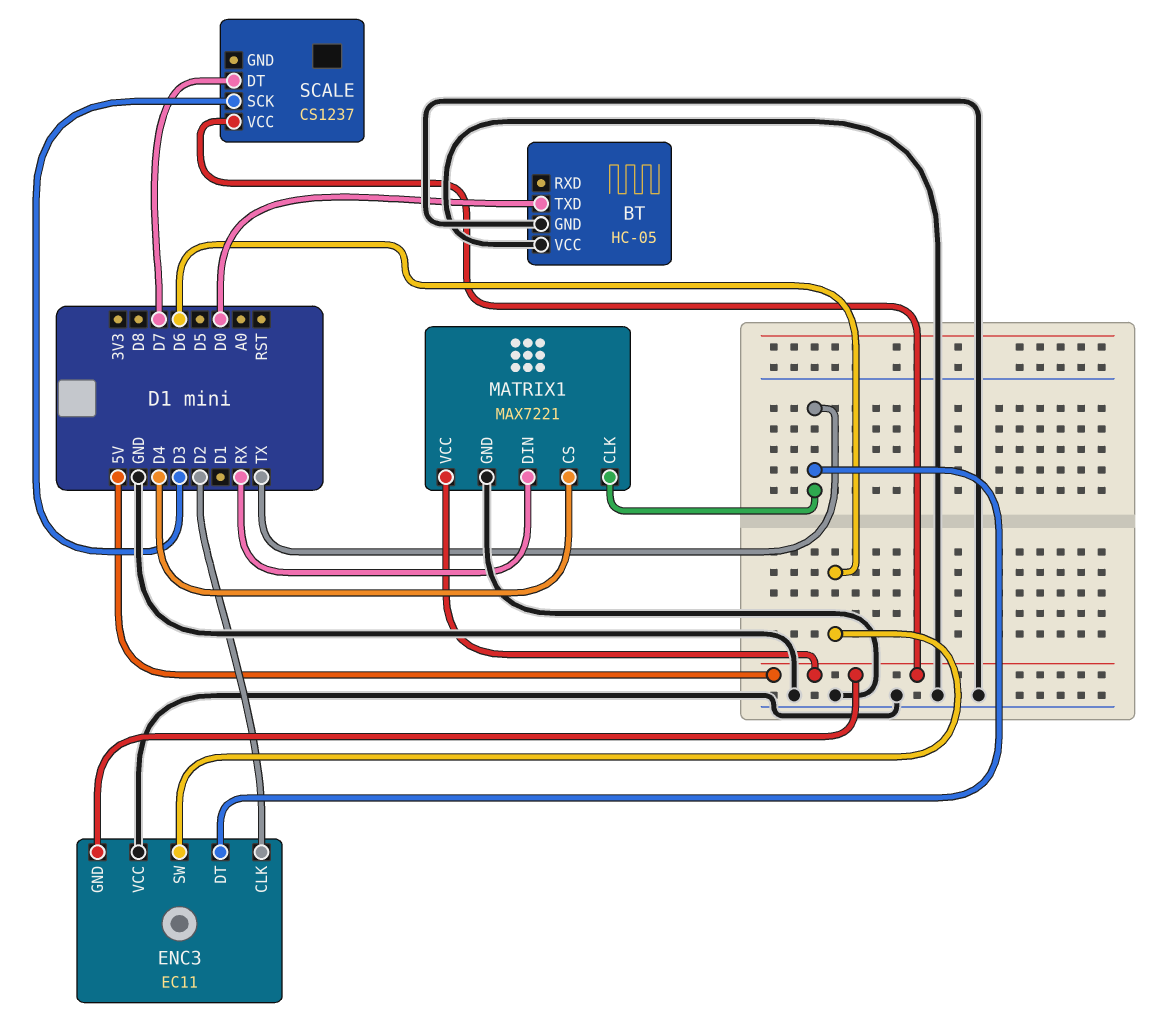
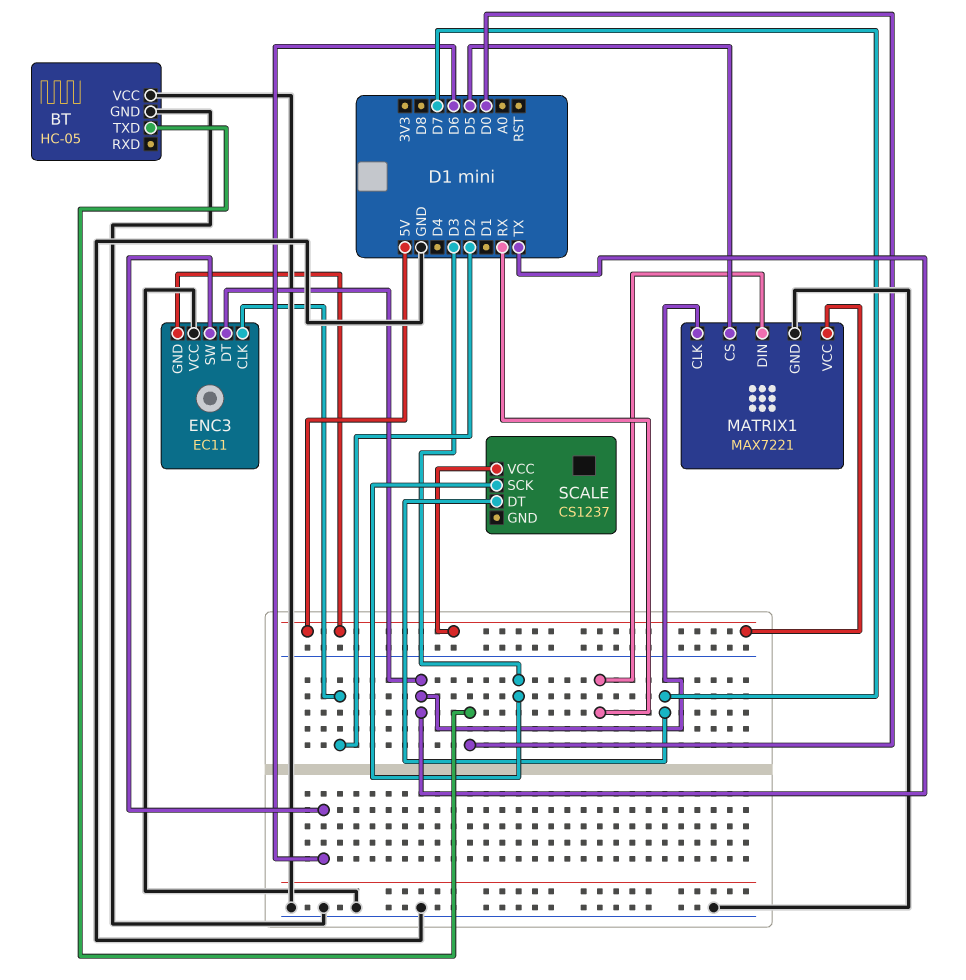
MATRIX1 pin CS: D4 -> D5

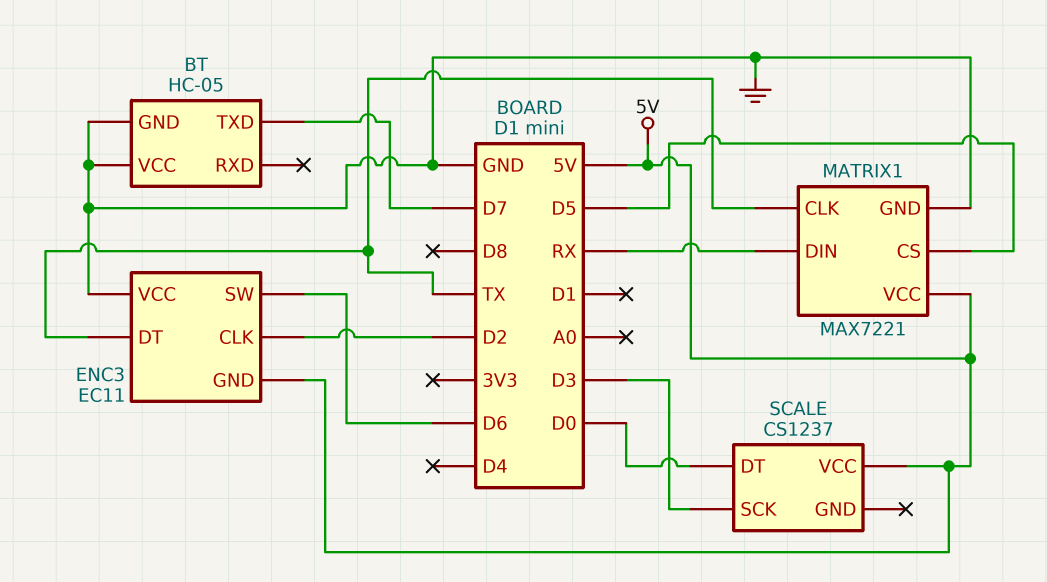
BT pin TXD: D0 -> D7
SCALE pin DT: D7 -> D0

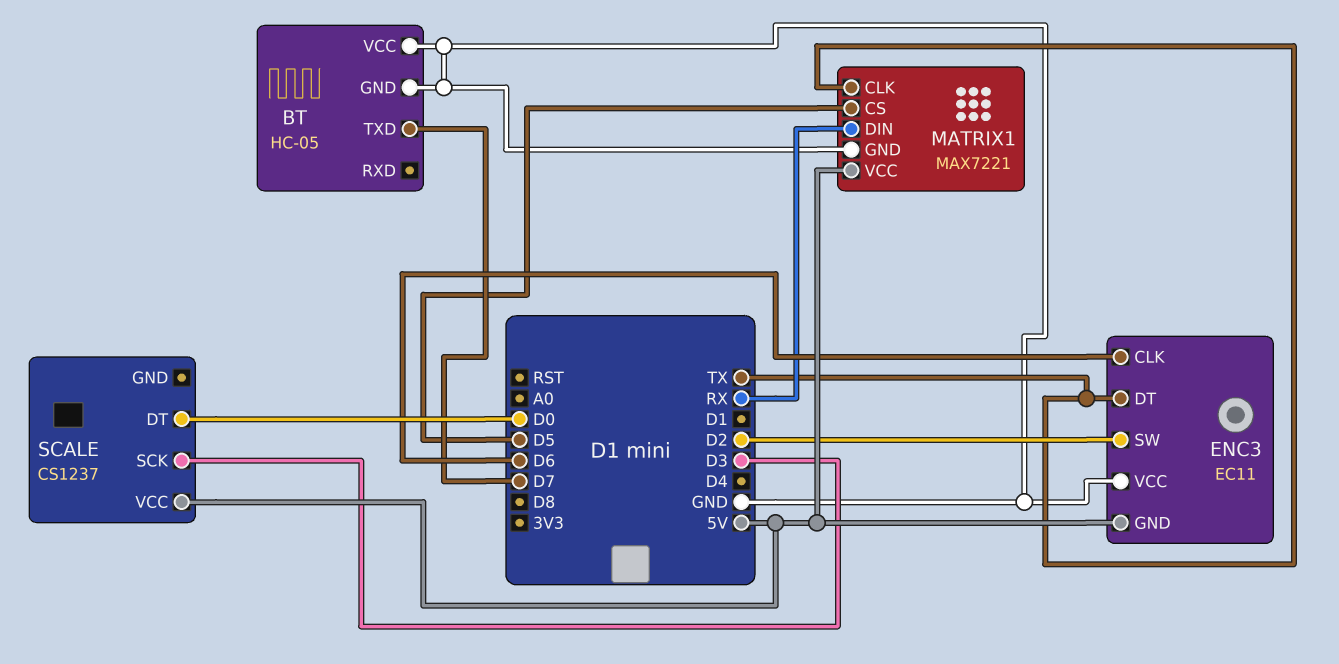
ENC3 pin CLK: D2 -> D6
ENC3 pin SW: D6 -> D2

